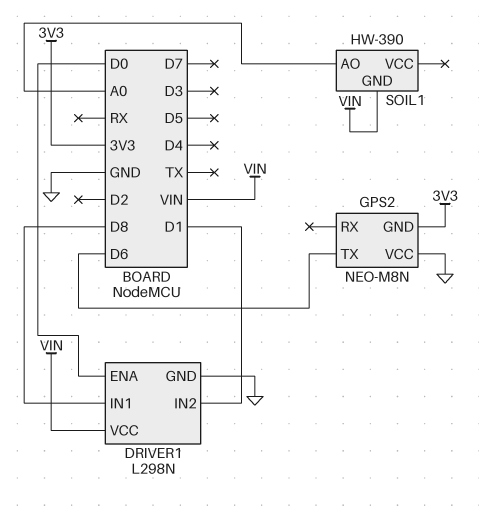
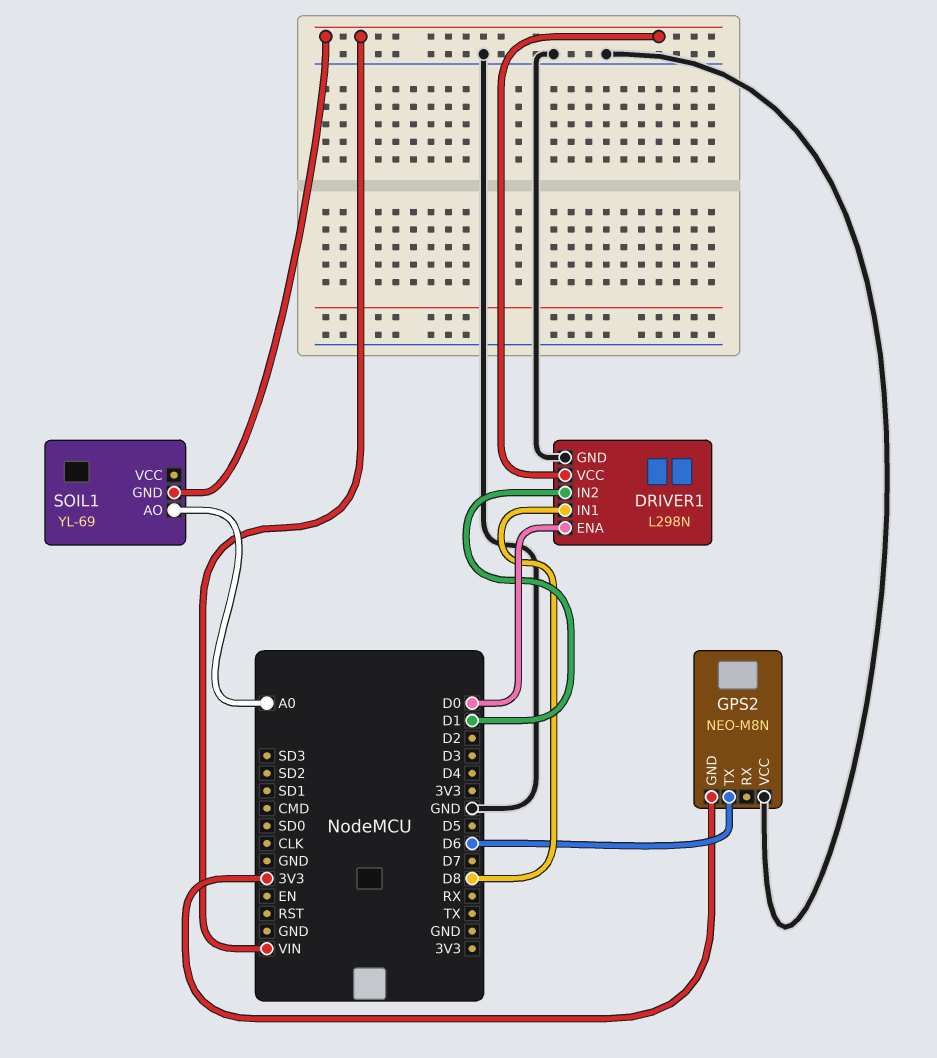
SOIL1: HW-390 -> YL-69

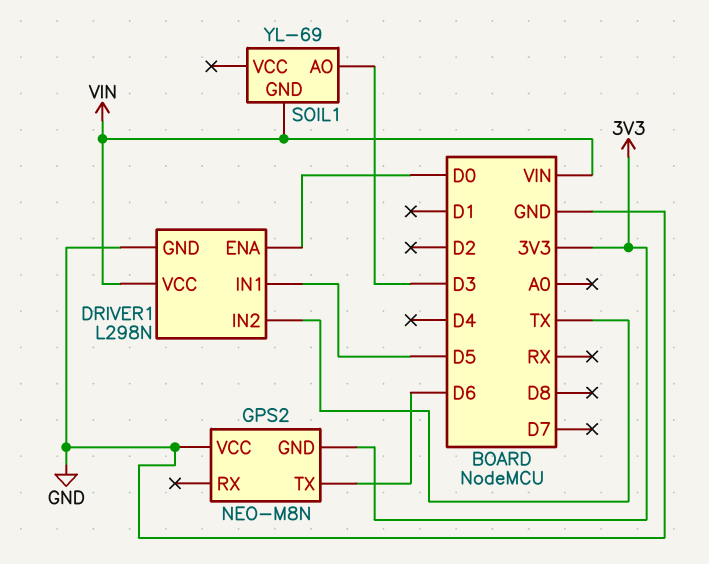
DRIVER1 pin IN1: D8 -> D5
DRIVER1 pin IN2: D1 -> TX
SOIL1 pin AO: A0 -> D3

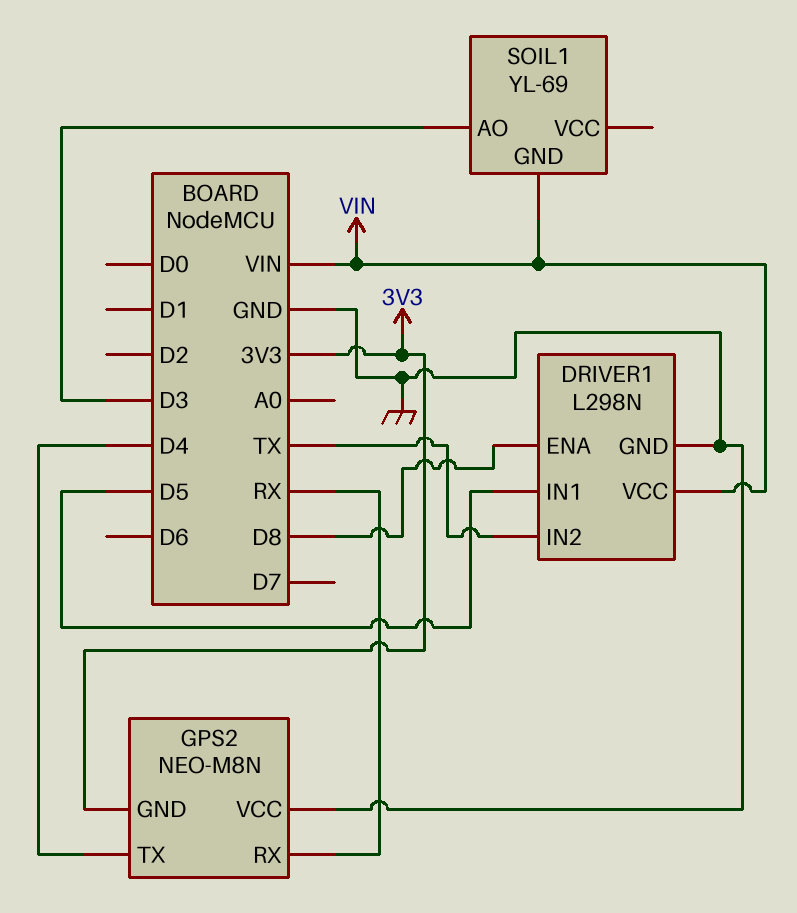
DRIVER1 pin ENA: D0 -> D8
GPS2 pin RX: none -> RX
GPS2 pin TX: D6 -> D4

